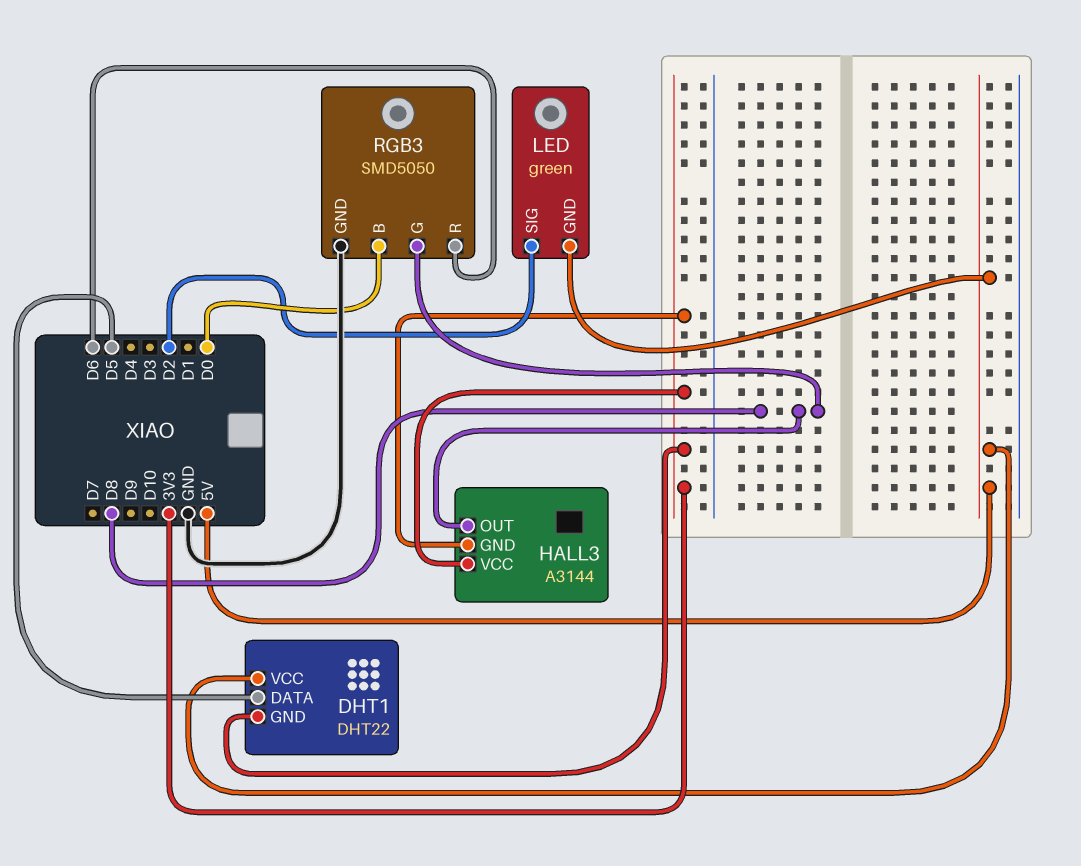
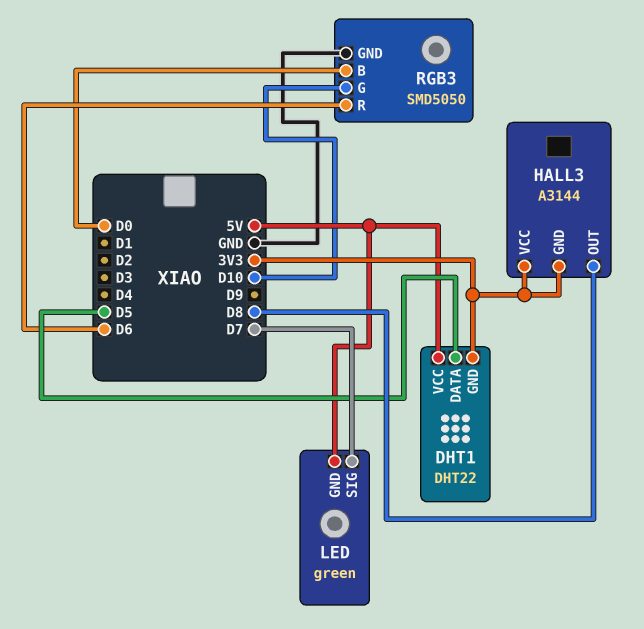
LED pin SIG: D2 -> D7
RGB3 pin G: D8 -> D10

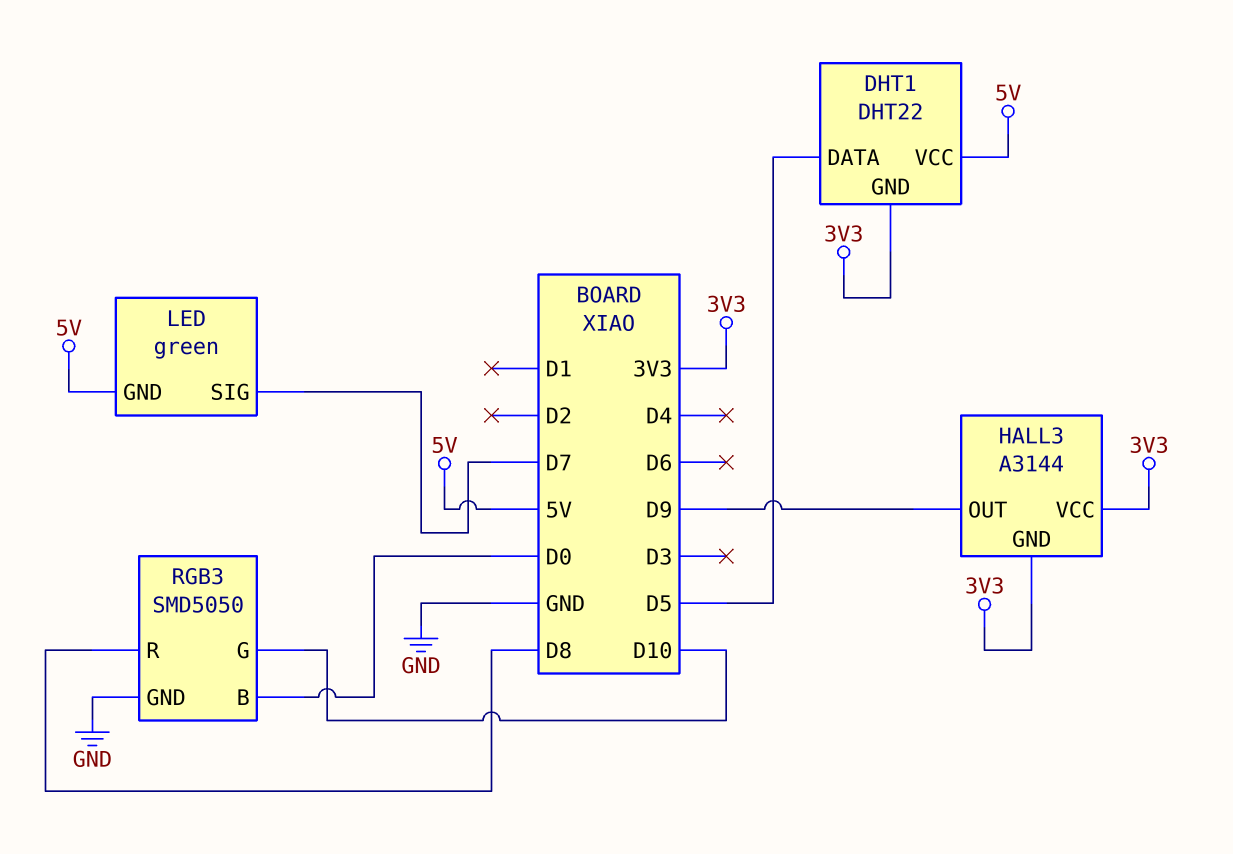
HALL3 pin OUT: D8 -> D9
RGB3 pin R: D6 -> D8

